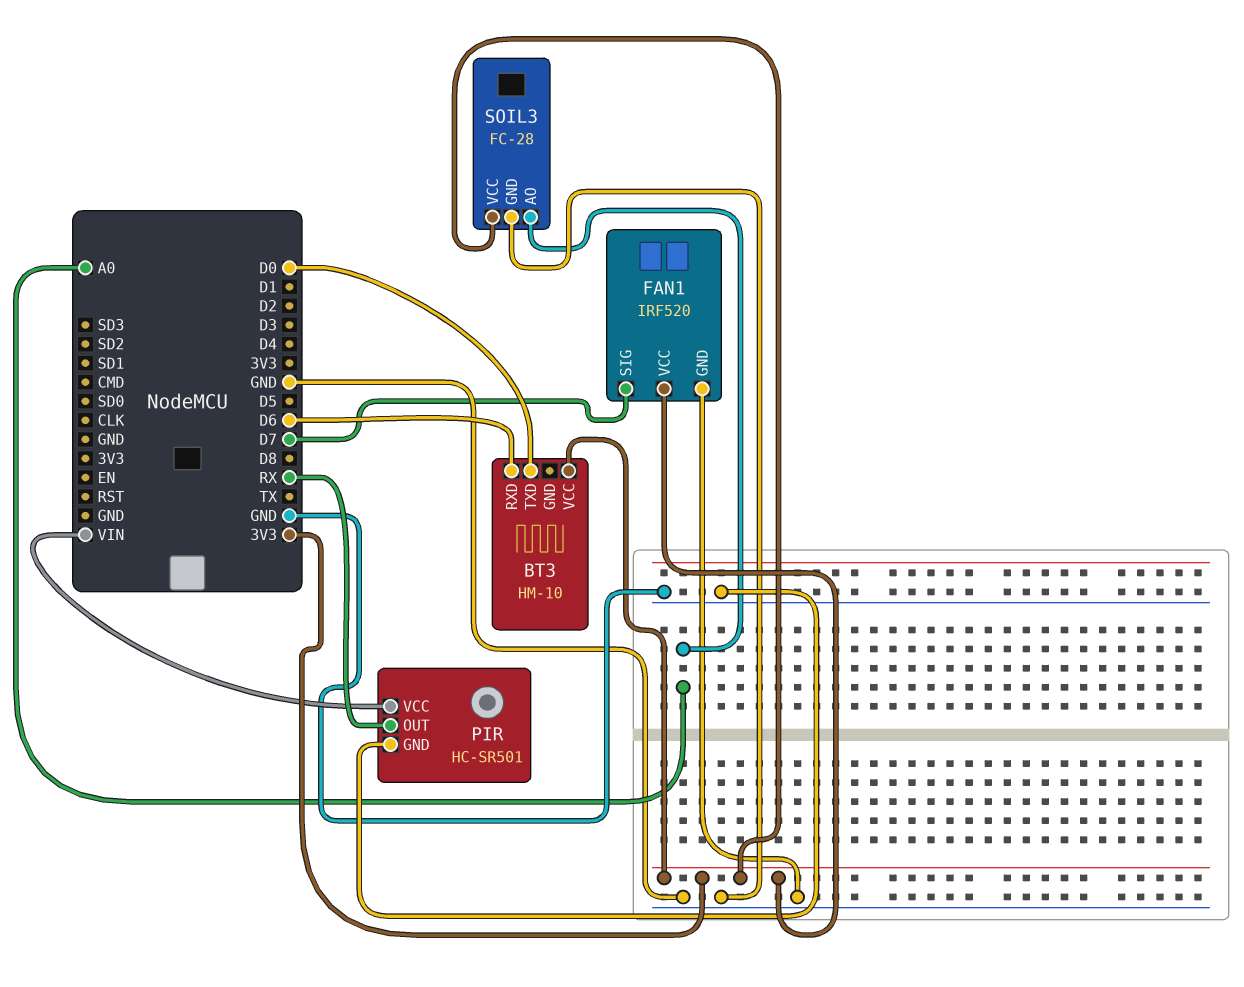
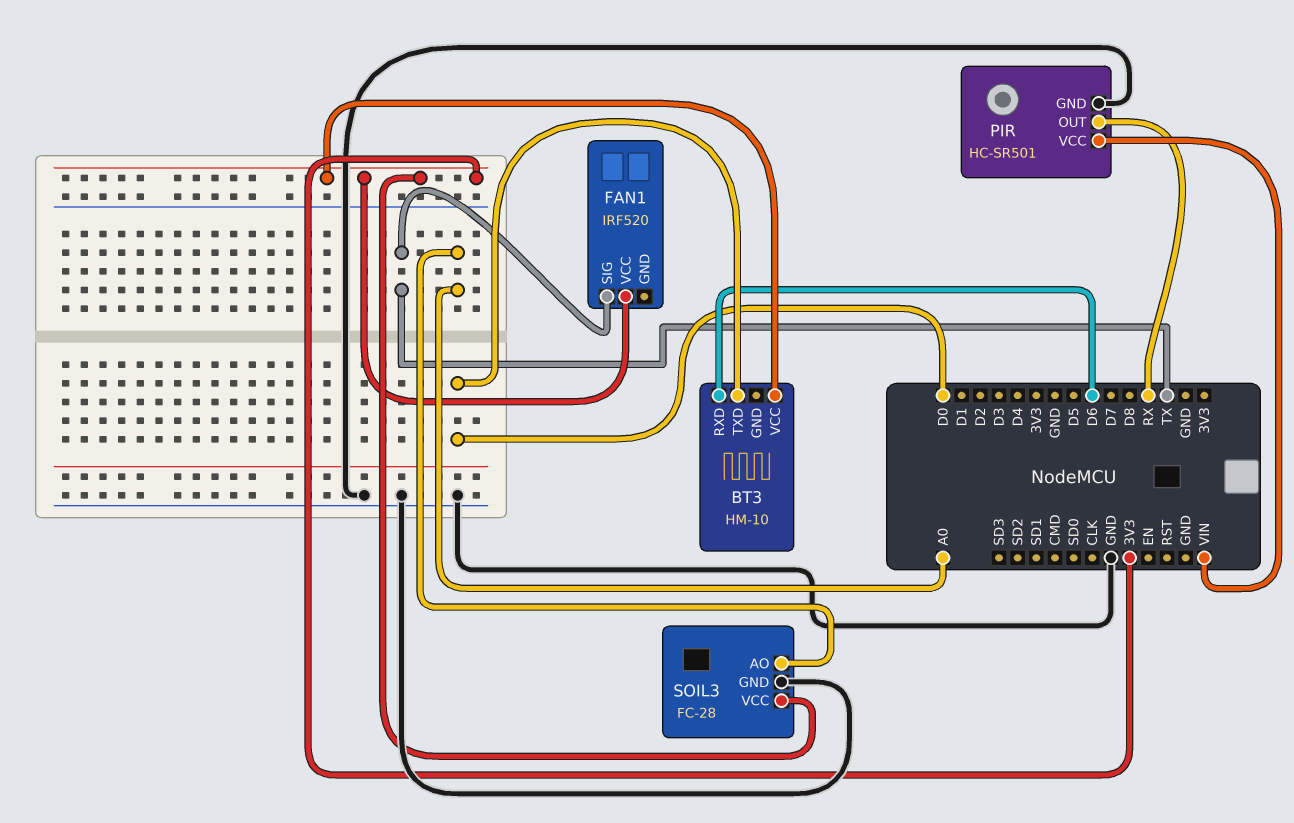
FAN1 pin GND: GND -> none
FAN1 pin SIG: D7 -> TX

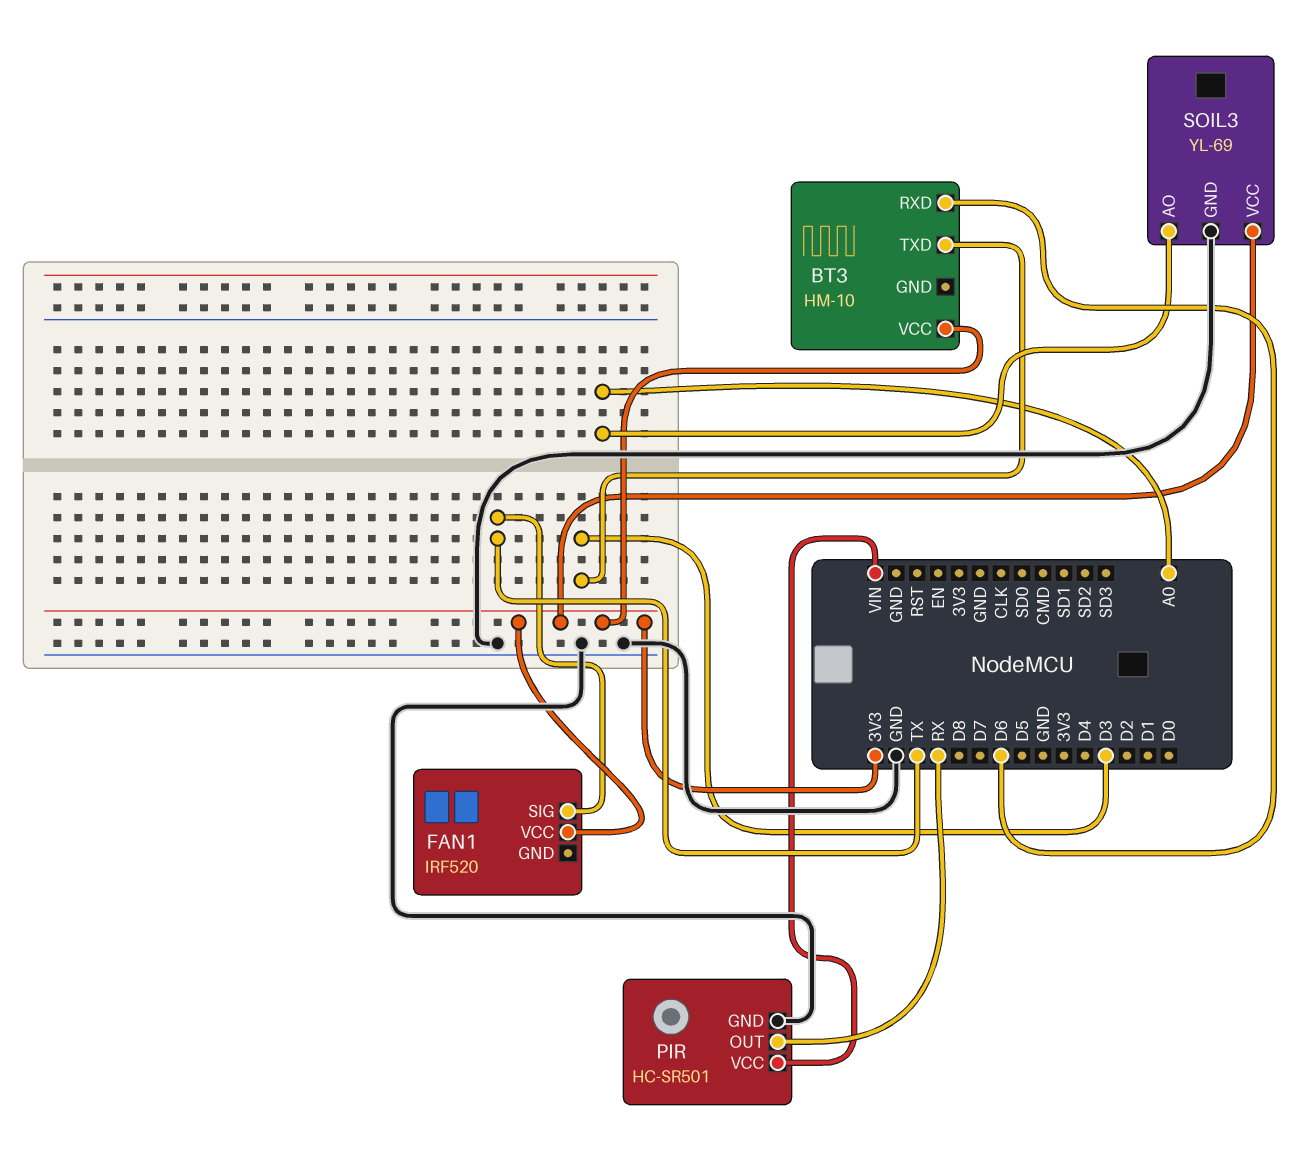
BT3 pin TXD: D0 -> D3
SOIL3: FC-28 -> YL-69

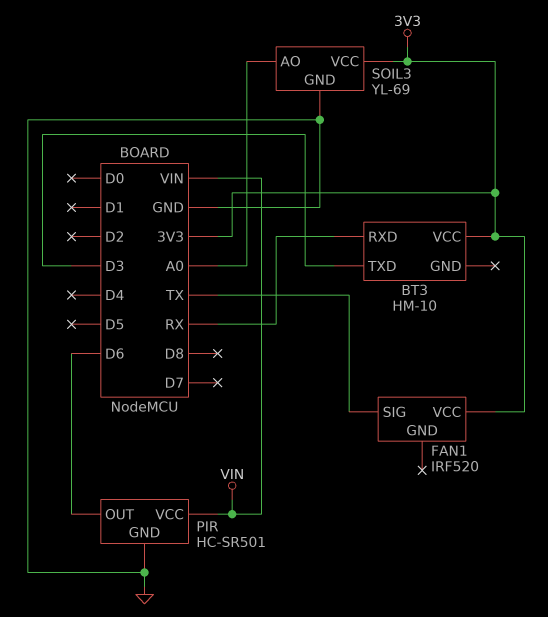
BT3 pin RXD: D6 -> RX
PIR pin OUT: RX -> D6

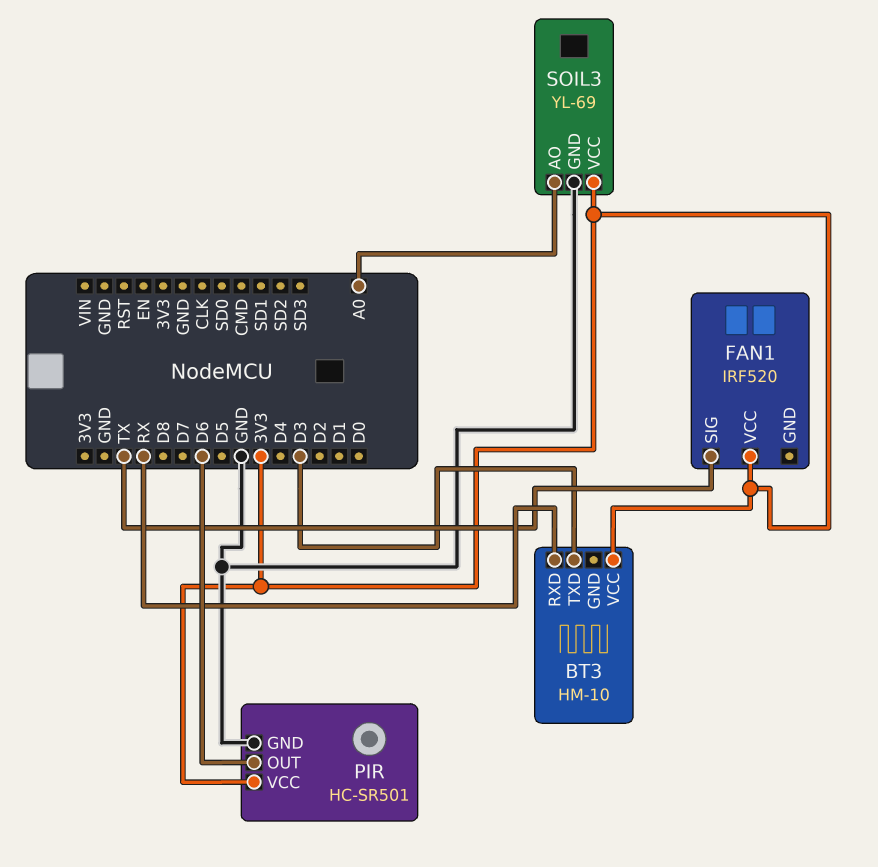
PIR pin VCC: VIN -> 3V3

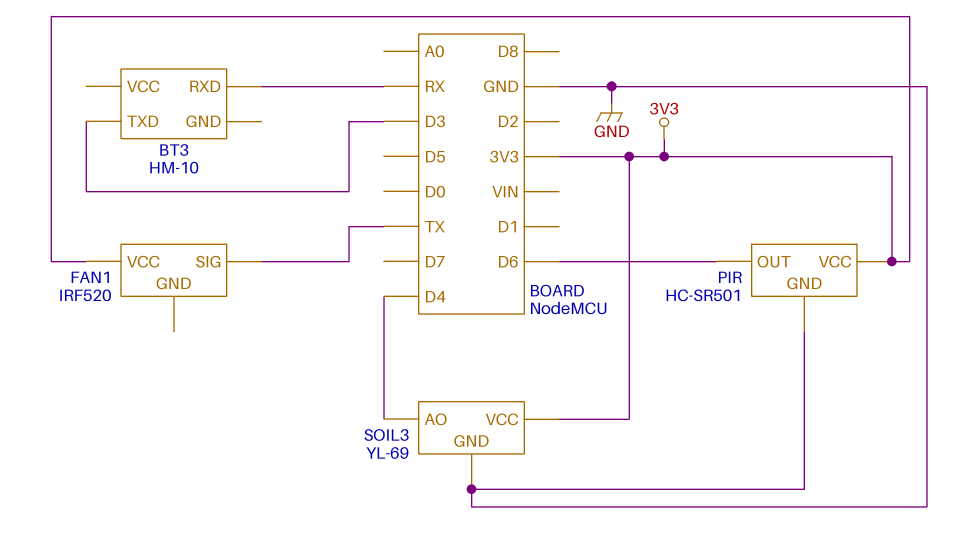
BT3 pin VCC: 3V3 -> none
SOIL3 pin AO: A0 -> D4

